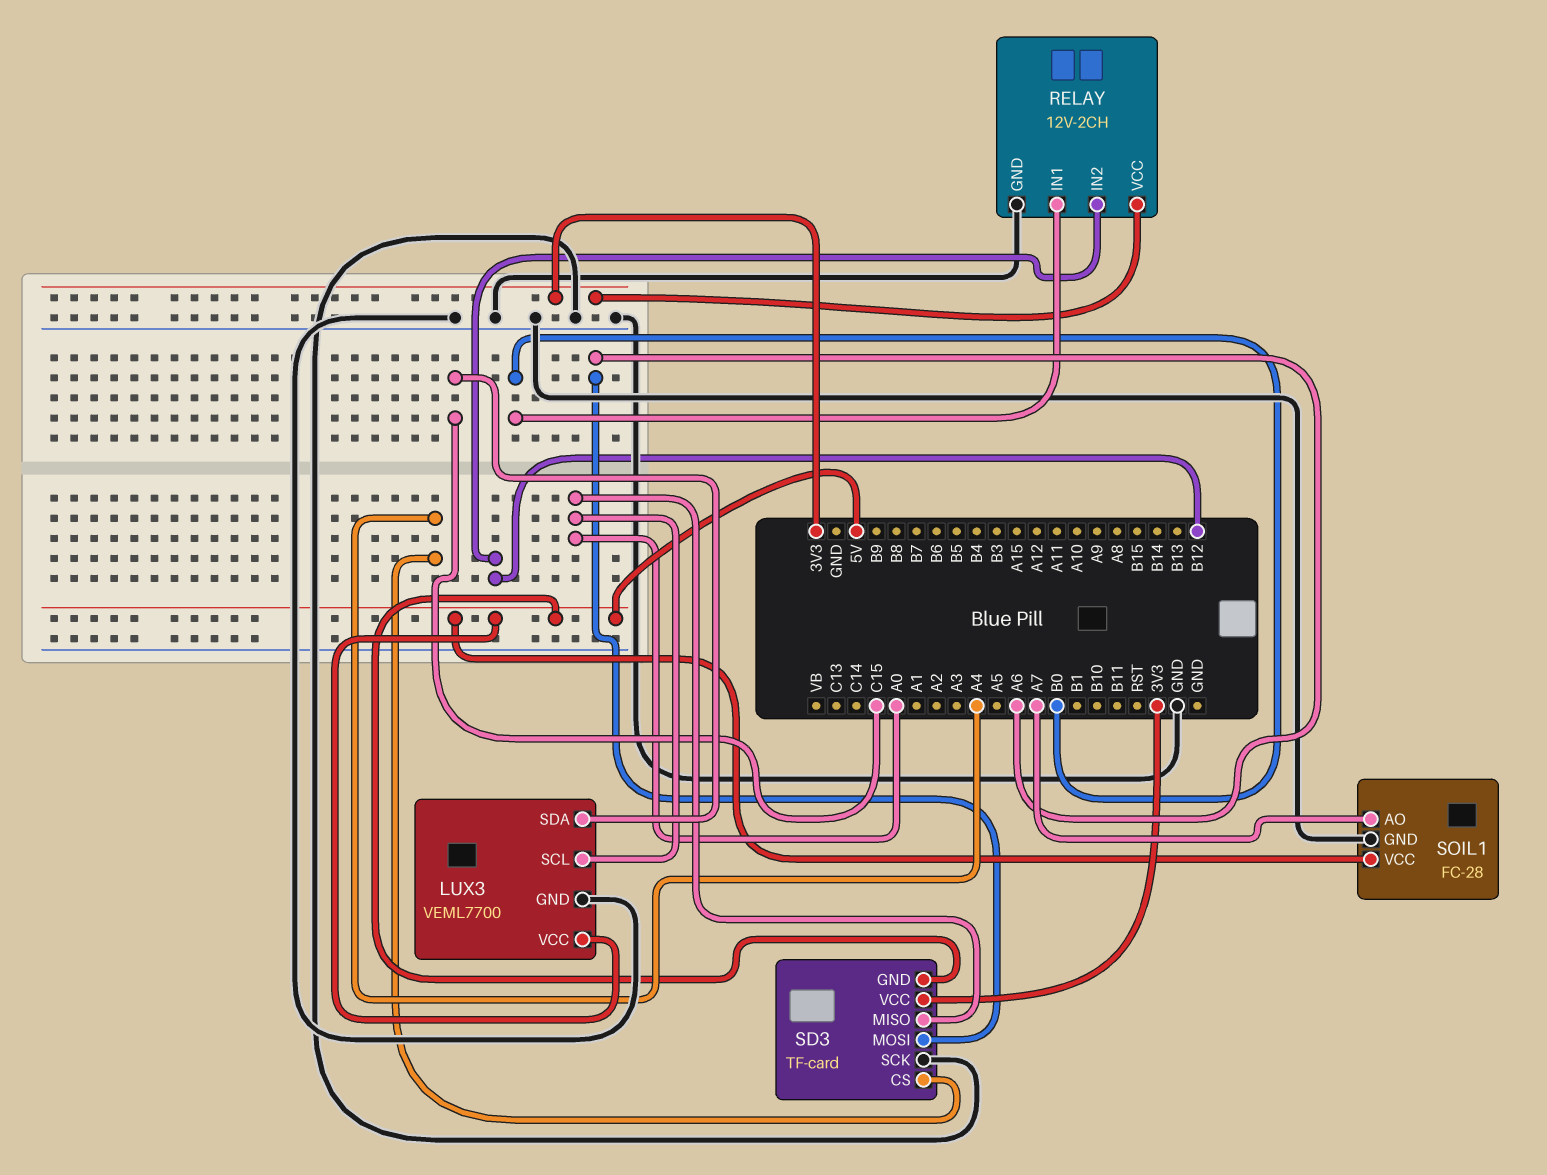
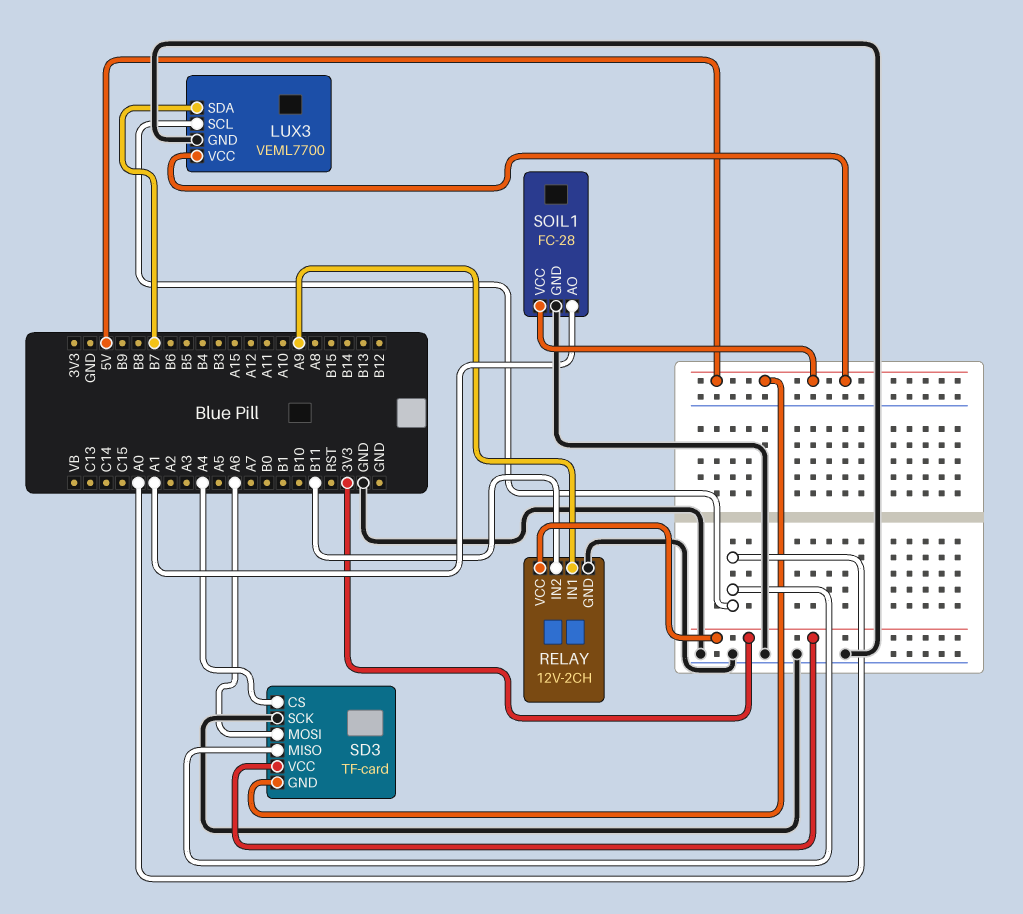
LUX3 pin SDA: C15 -> B7
RELAY pin IN1: B0 -> A9
RELAY pin IN2: B12 -> B11
SOIL1 pin AO: A7 -> A1

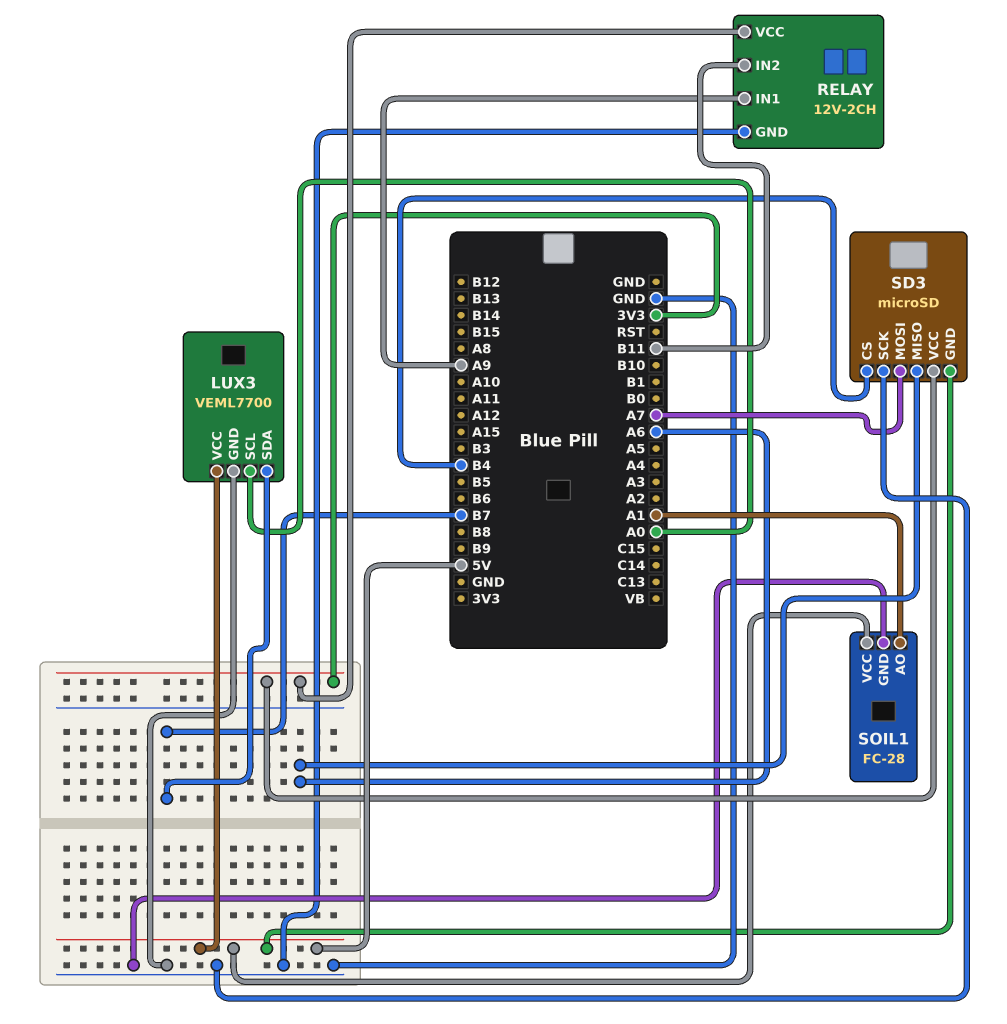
SD3: TF-card -> microSD
SD3 pin CS: A4 -> B4
SD3 pin MISO: A0 -> A6
SD3 pin MOSI: A6 -> A7

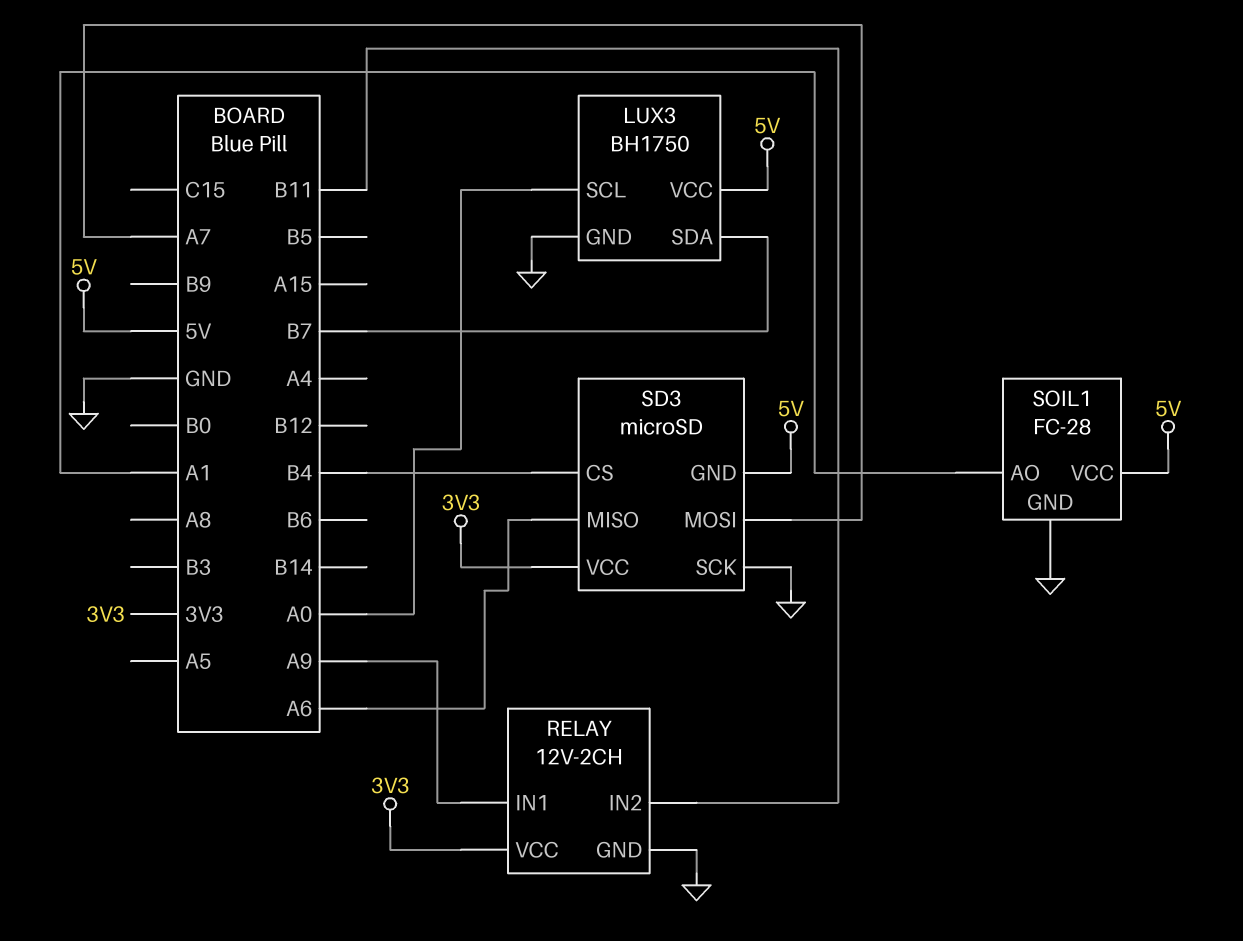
LUX3: VEML7700 -> BH1750

